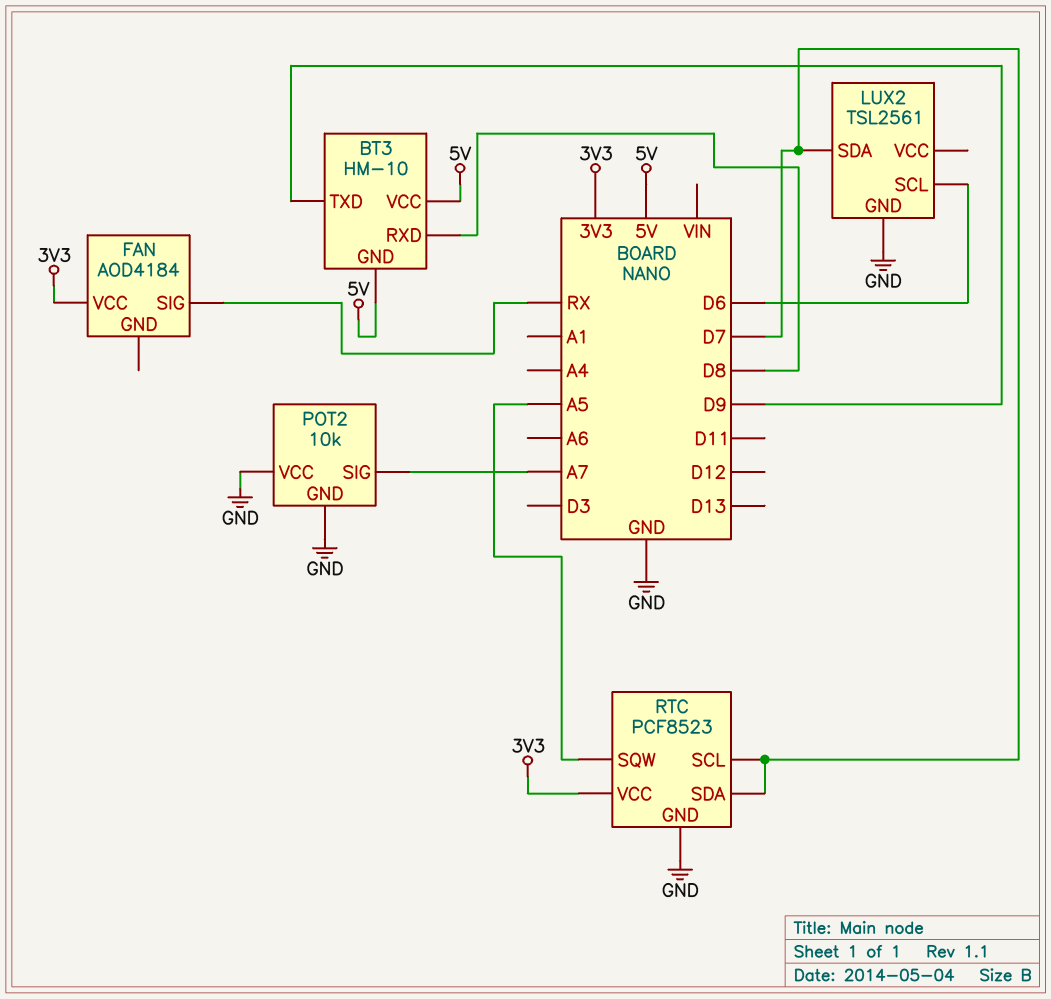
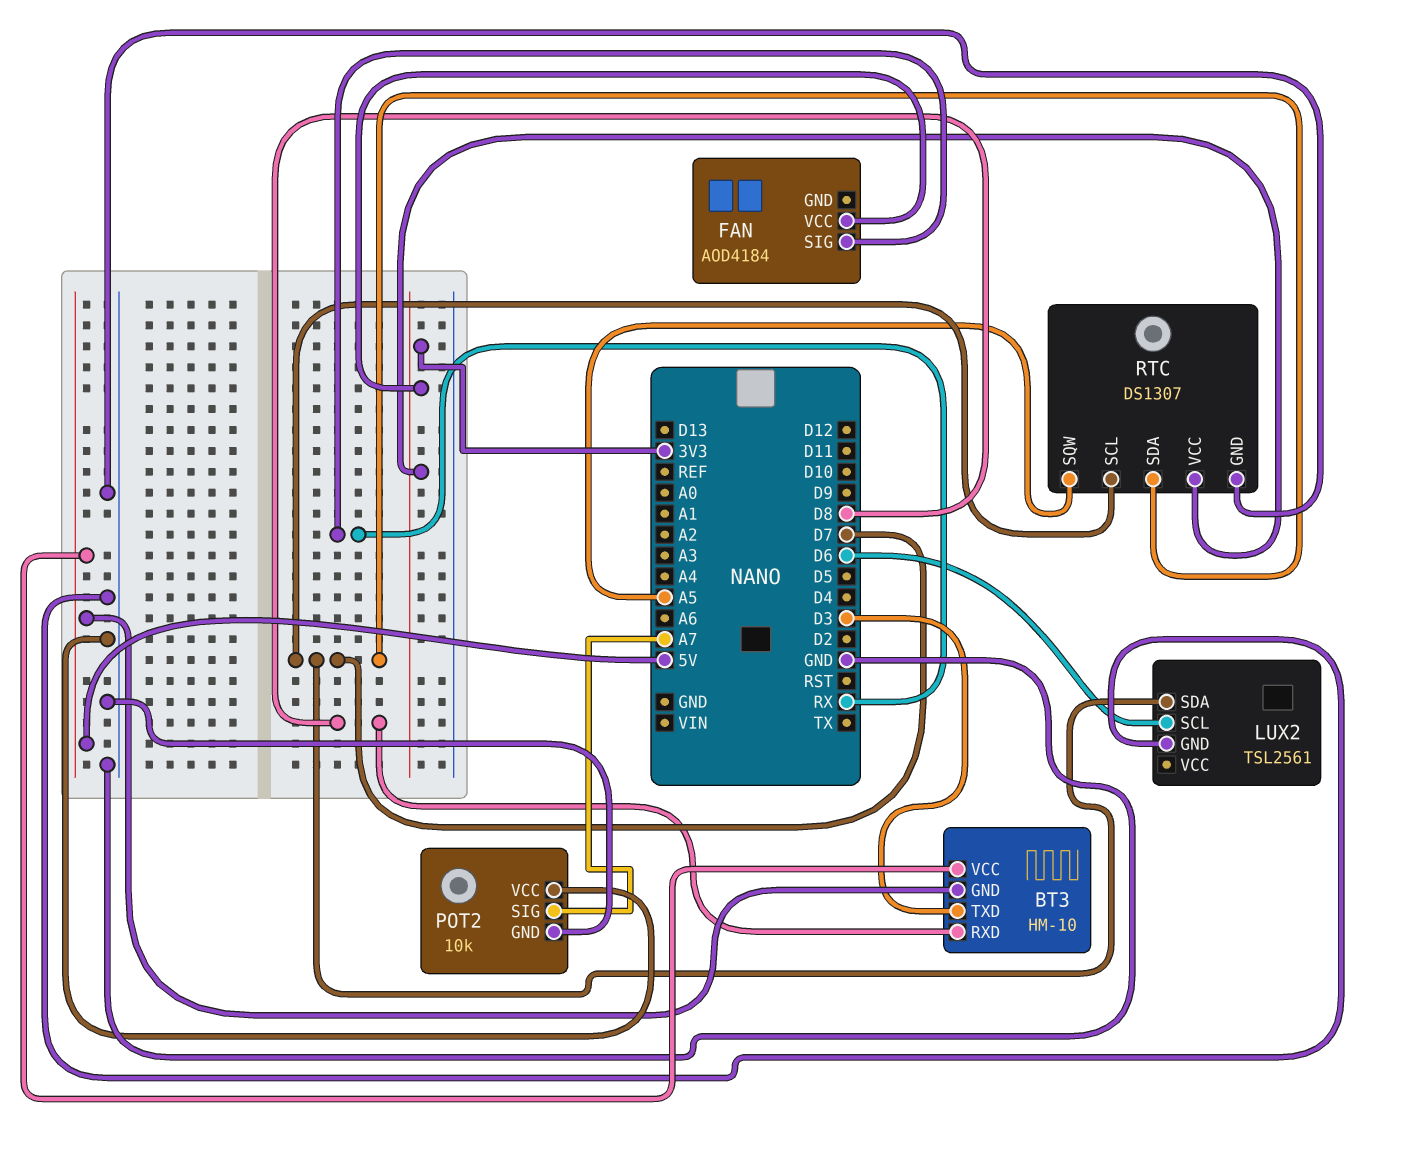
BT3 pin TXD: D9 -> D3
RTC: PCF8523 -> DS1307

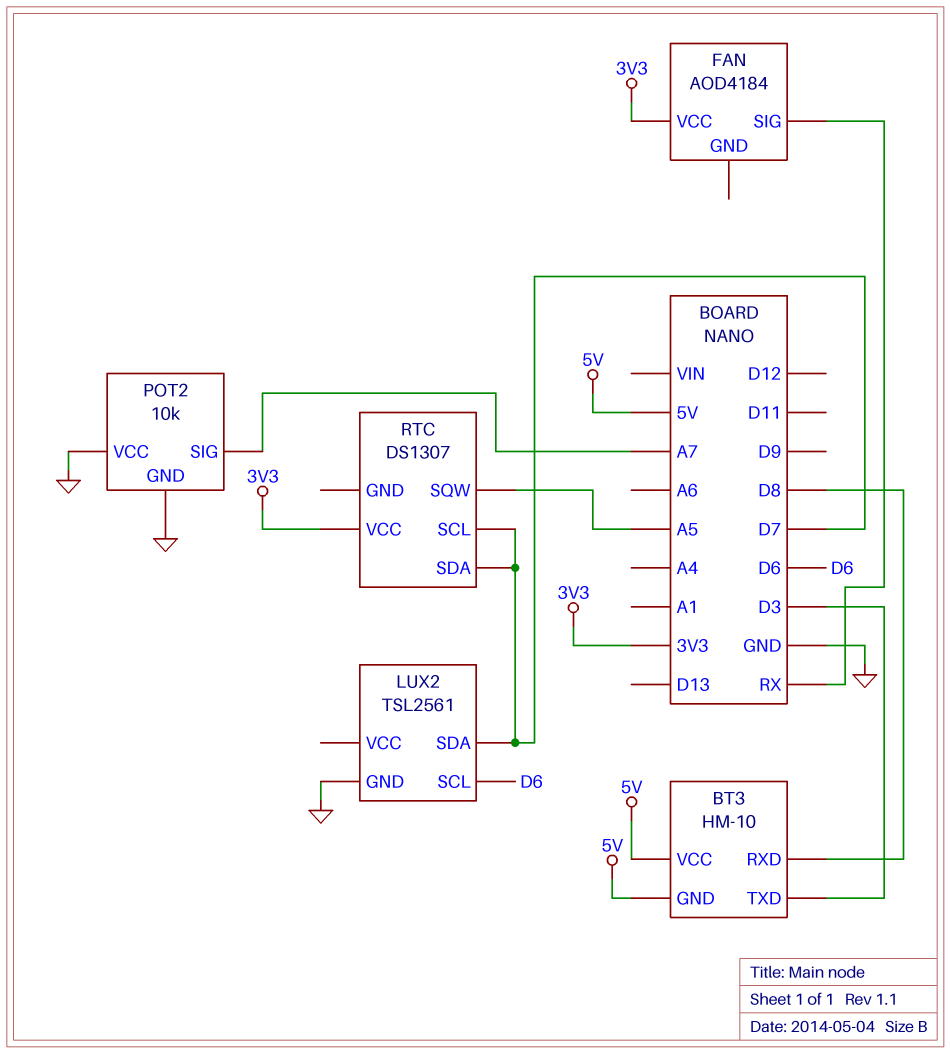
RTC pin GND: GND -> none

